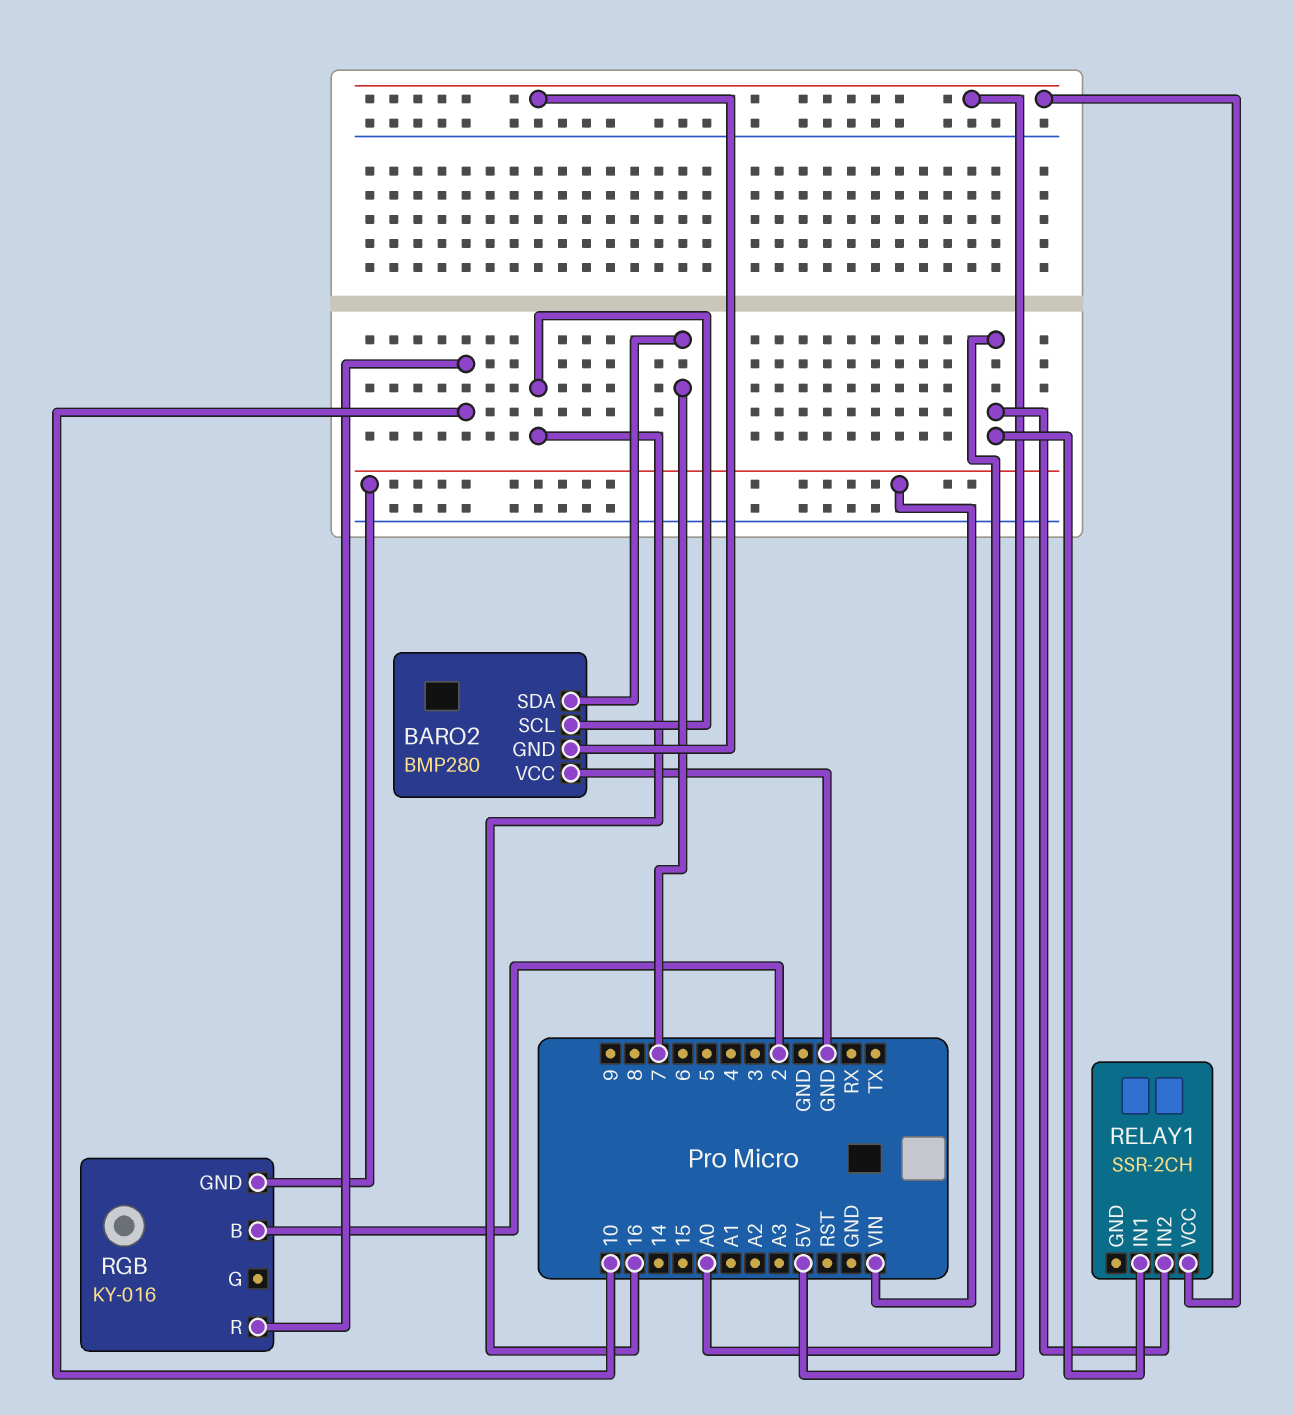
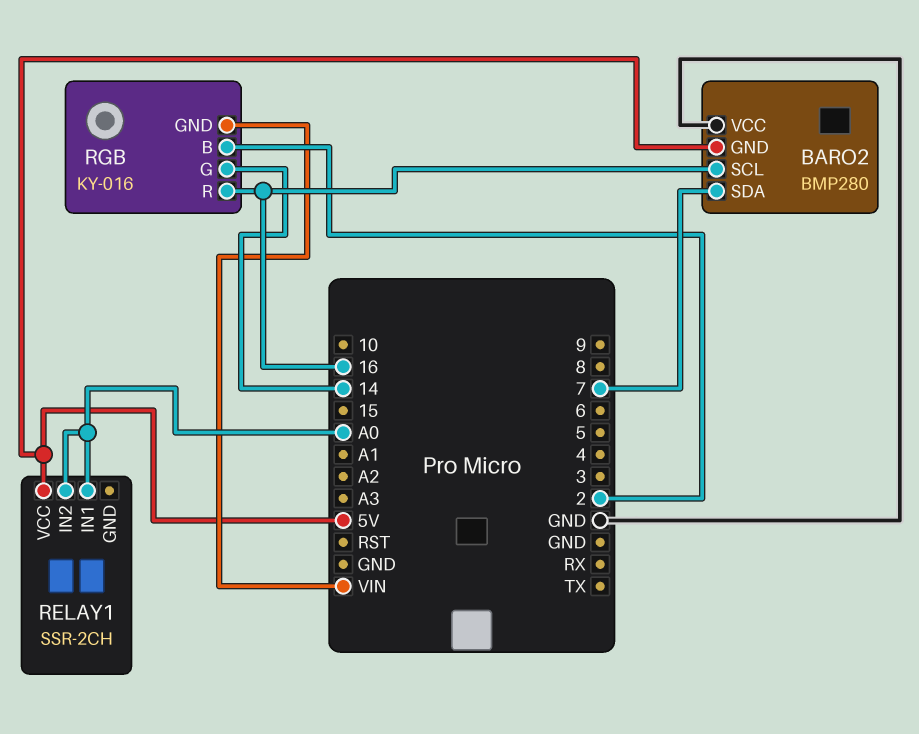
RGB pin G: none -> 14
RGB pin R: 10 -> 16

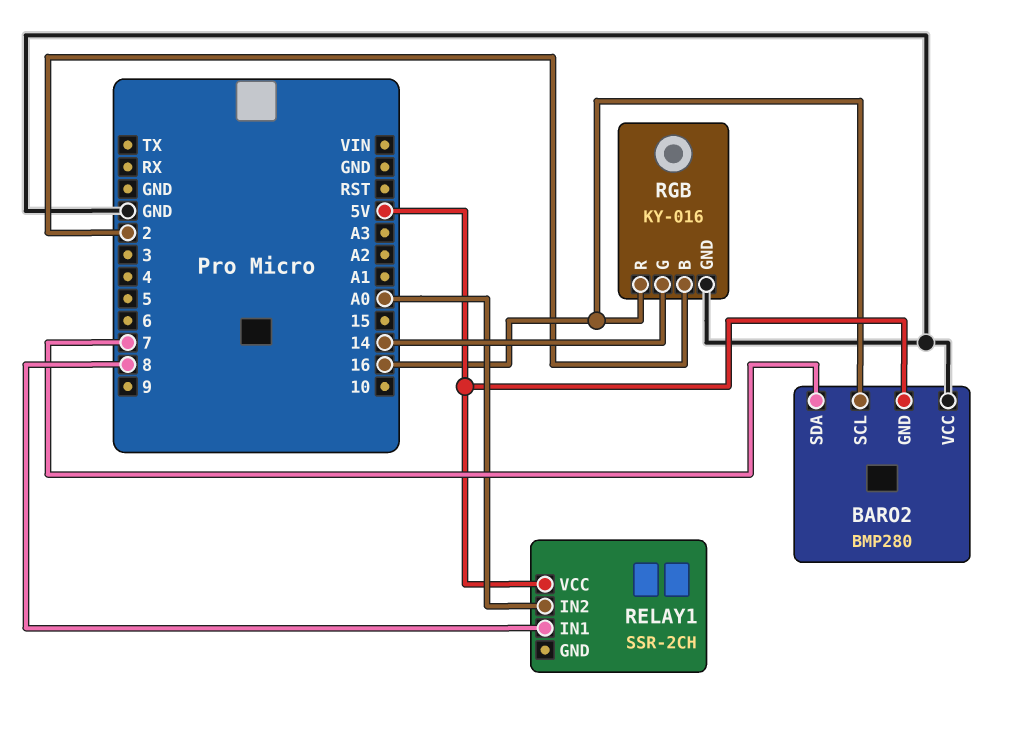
RELAY1 pin IN1: A0 -> 8
RGB pin GND: VIN -> GND

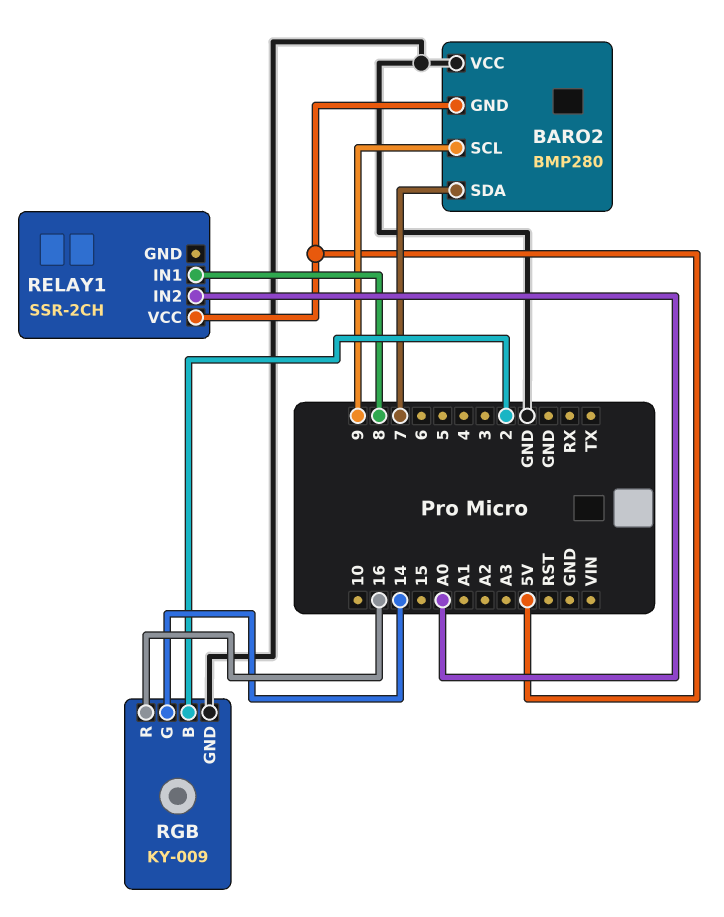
BARO2 pin SCL: 16 -> 9
RGB: KY-016 -> KY-009

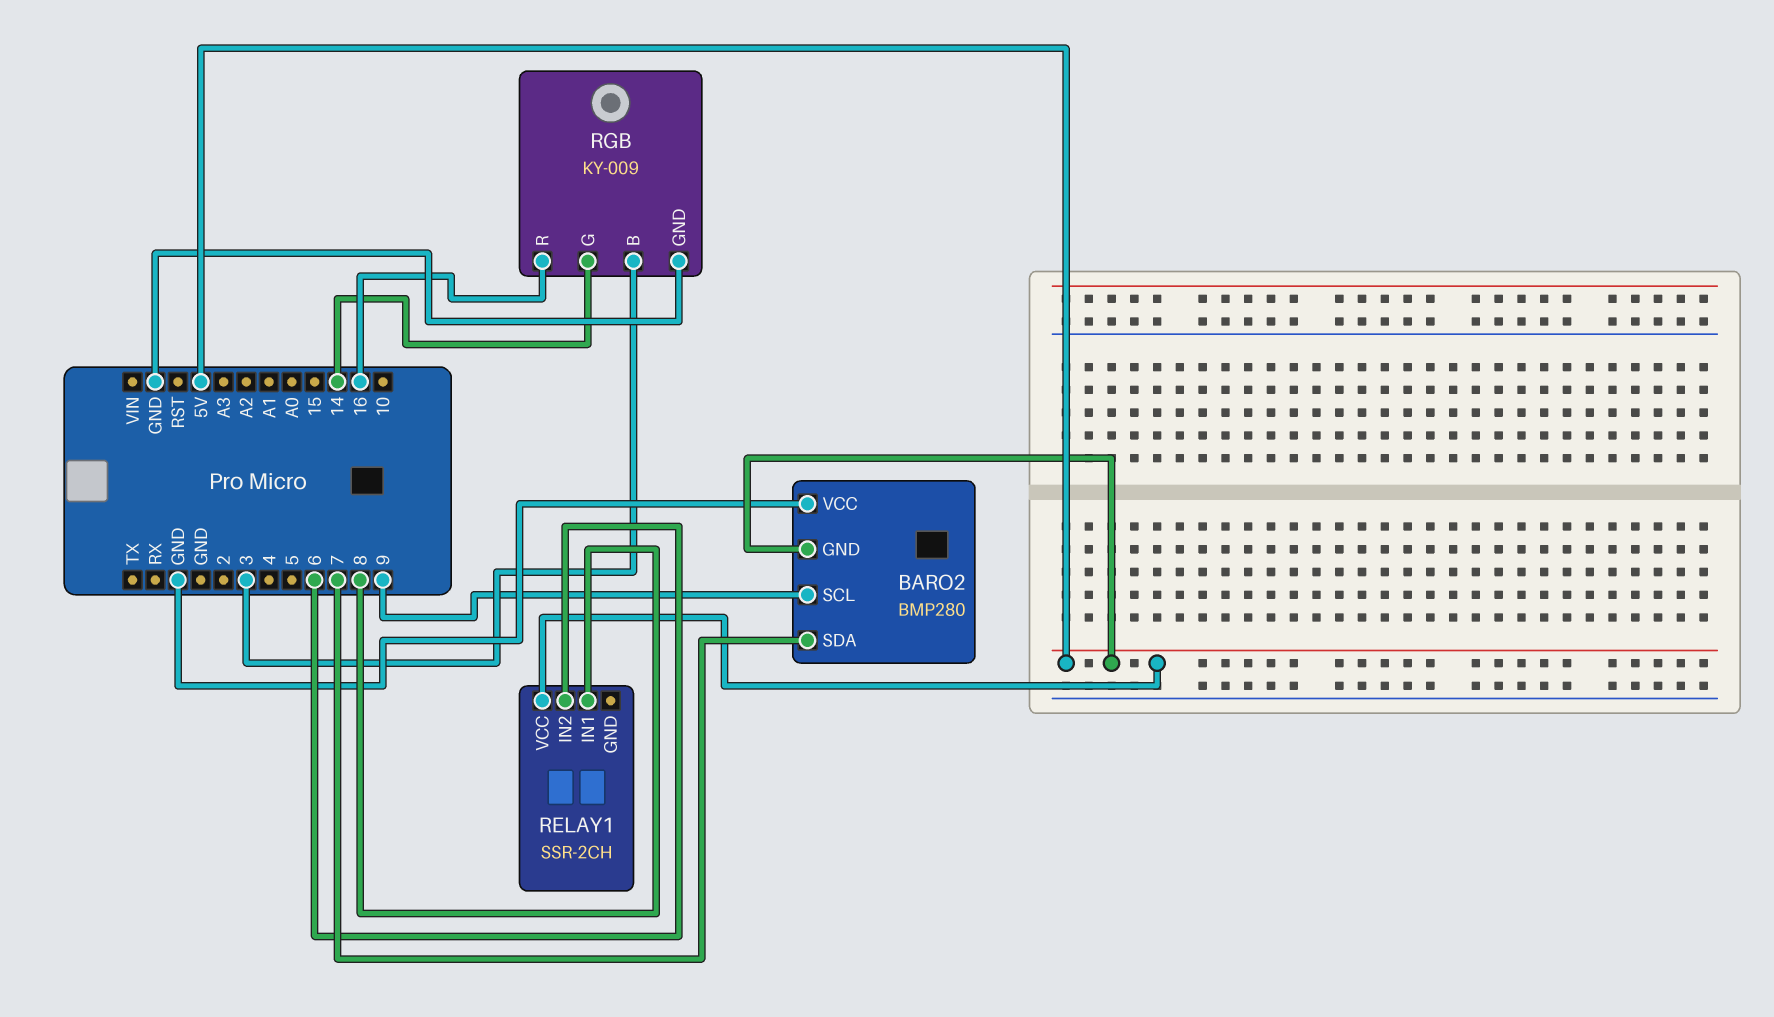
RELAY1 pin IN2: A0 -> 6
RGB pin B: 2 -> 3

